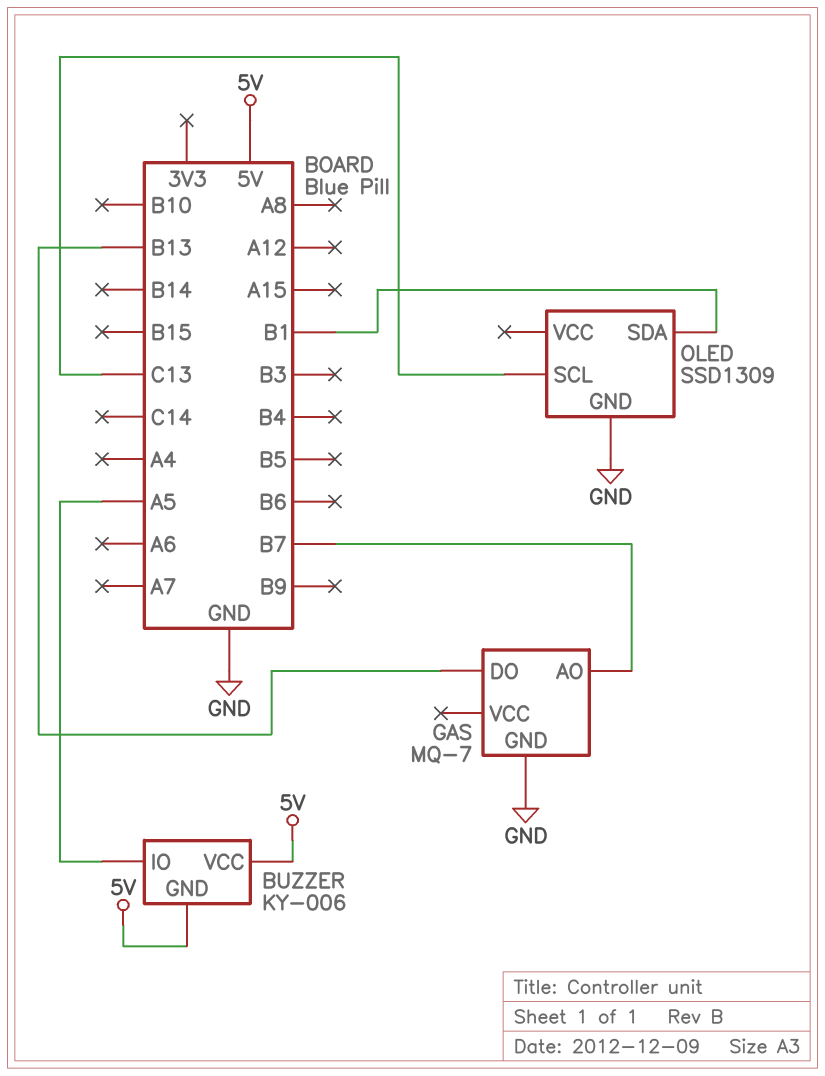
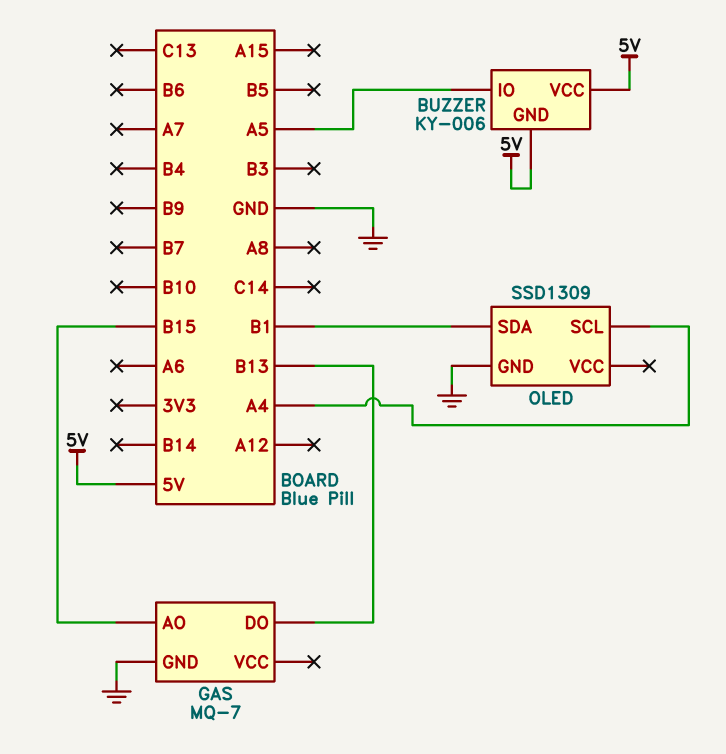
GAS pin AO: B7 -> B15
OLED pin SCL: C13 -> A4

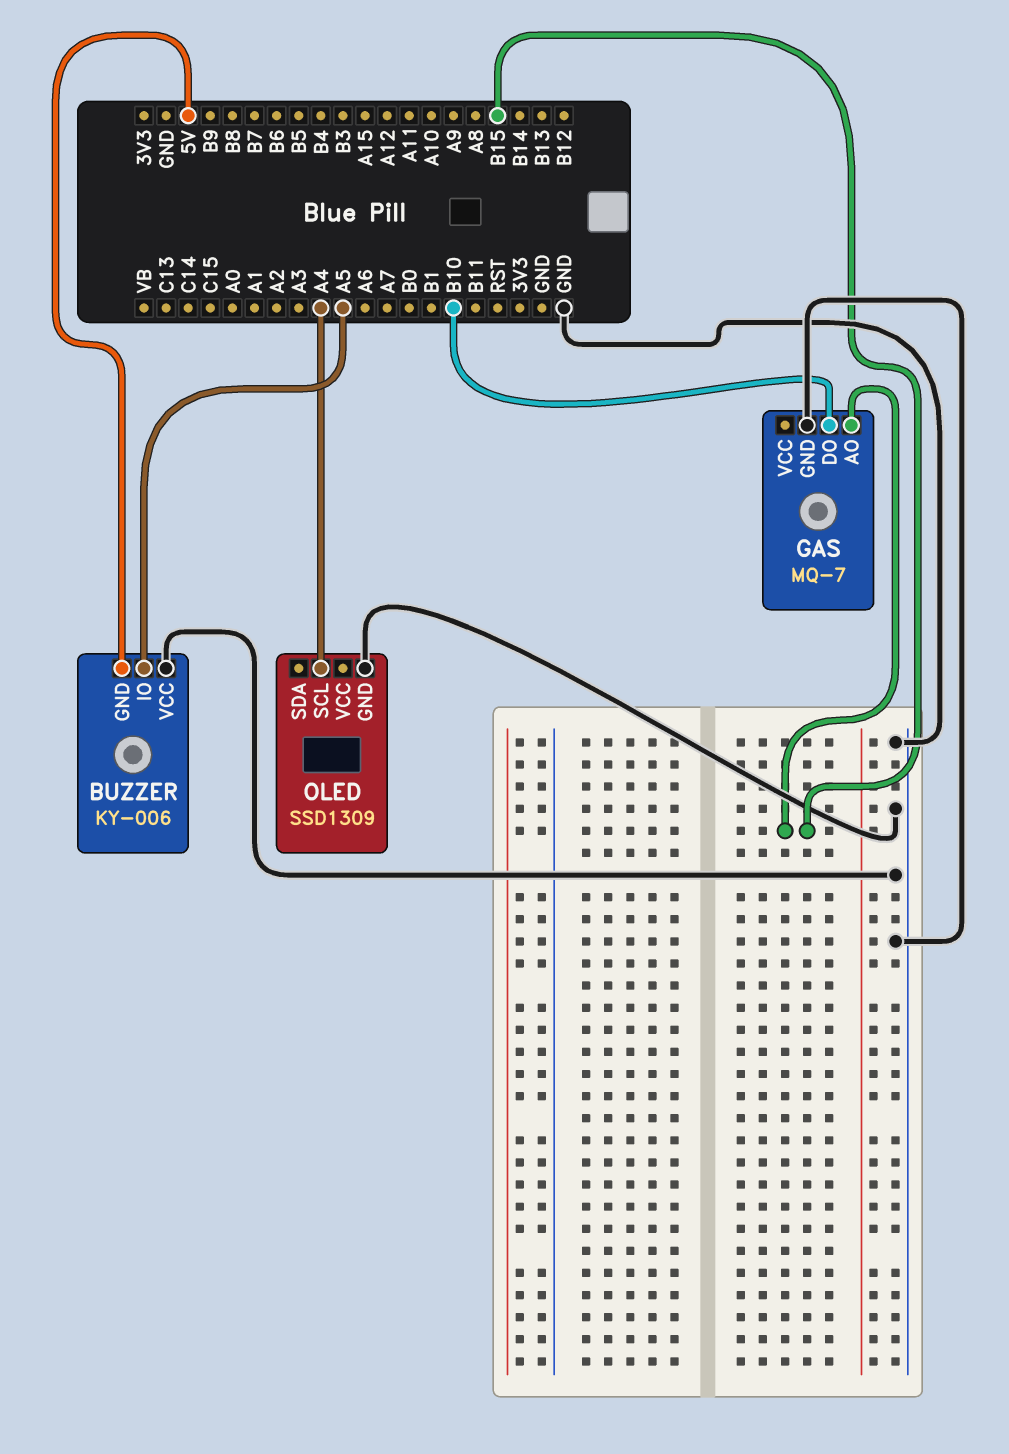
BUZZER pin VCC: 5V -> GND
GAS pin DO: B13 -> B10
OLED pin SDA: B1 -> none

